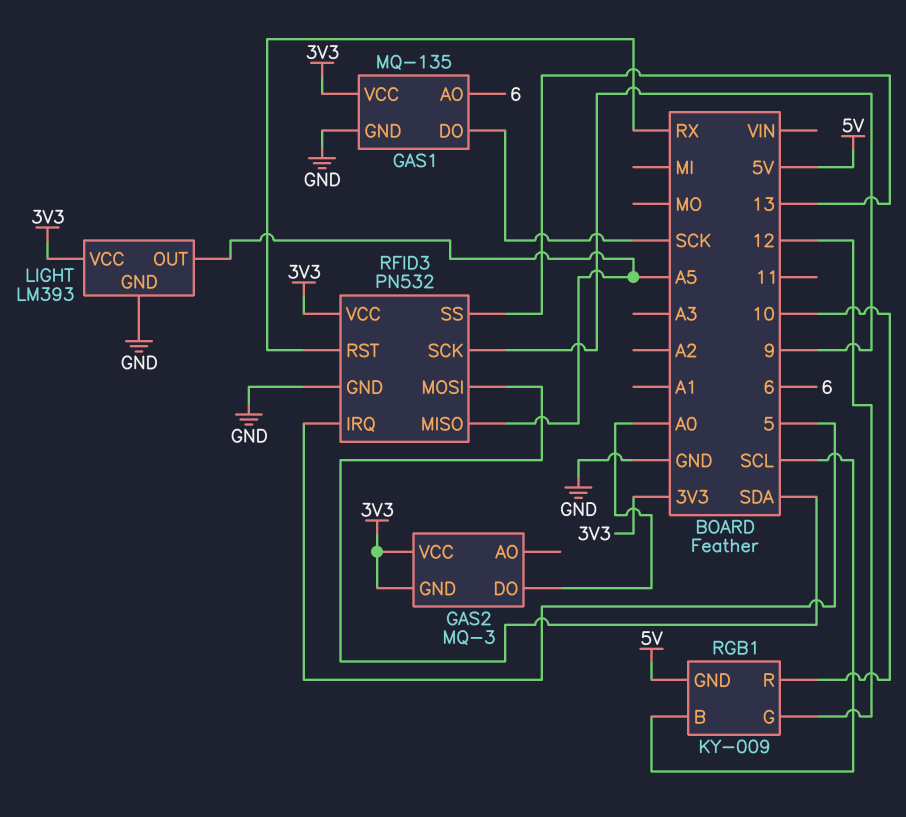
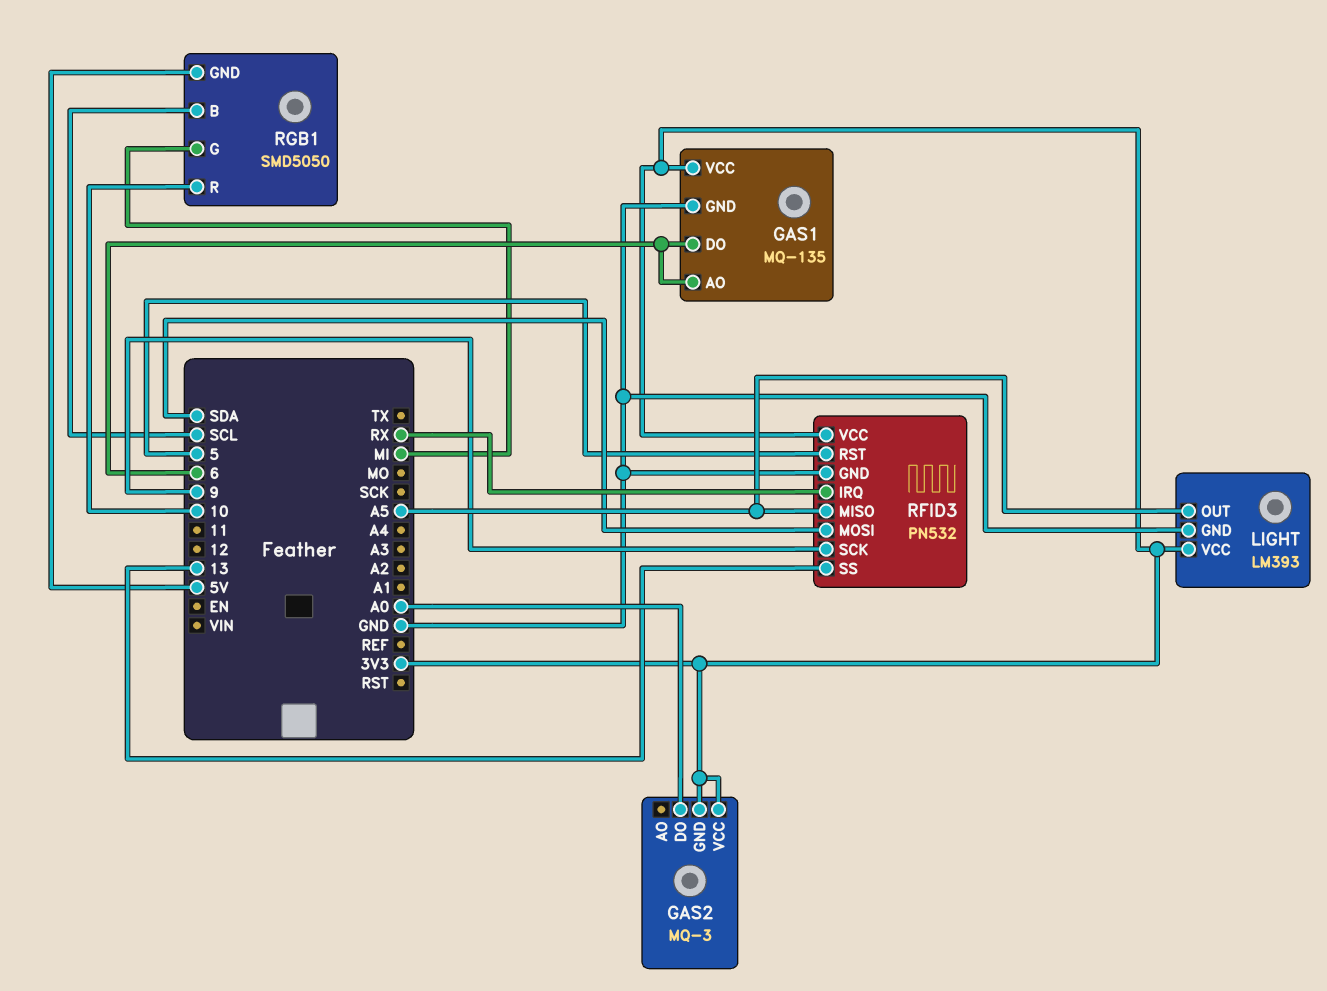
GAS1 pin DO: SCK -> 6
RFID3 pin IRQ: 5 -> RX
RFID3 pin RST: RX -> 5
RGB1: KY-009 -> SMD5050
RGB1 pin G: 12 -> MI

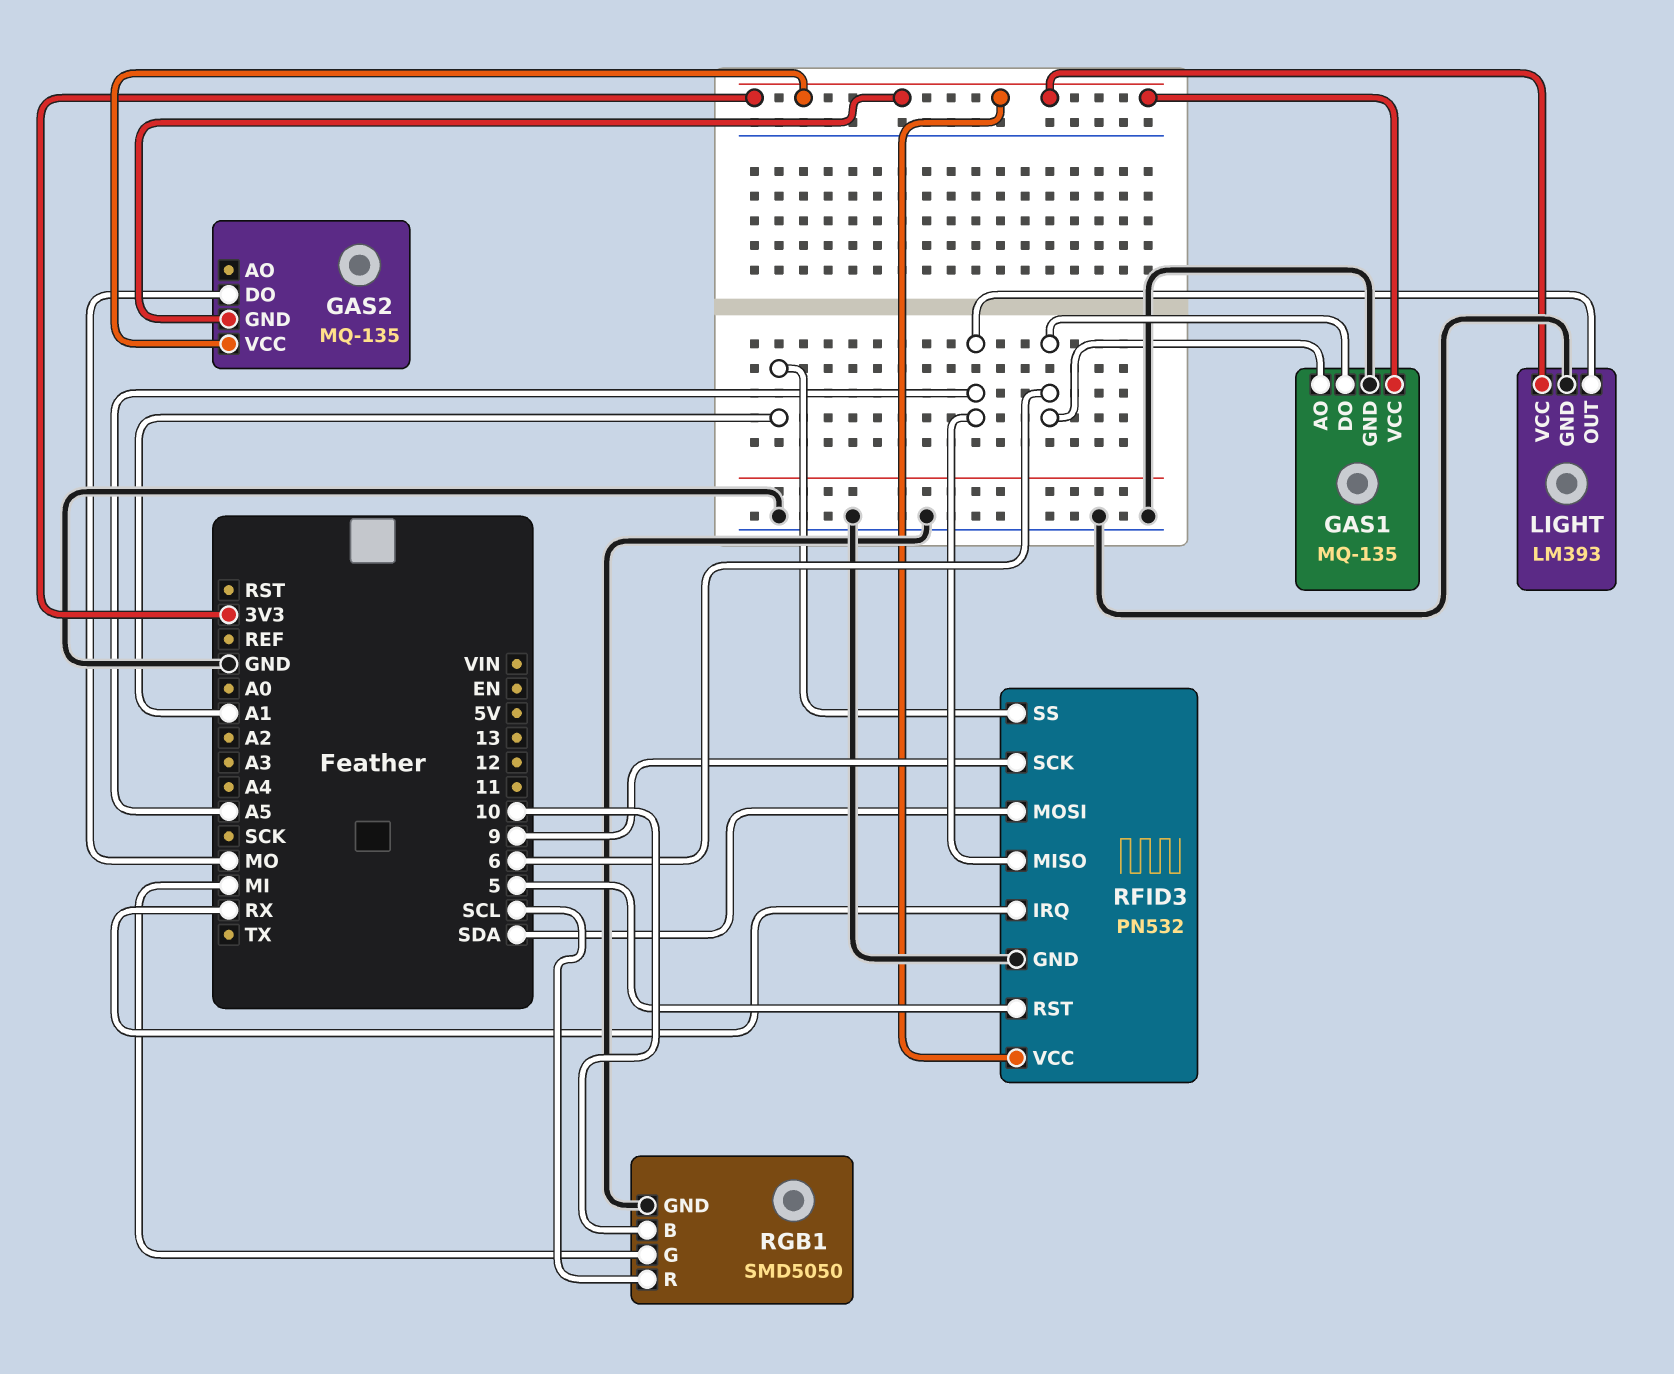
GAS2: MQ-3 -> MQ-135
GAS2 pin DO: A0 -> MO
RFID3 pin SS: 13 -> A1
RGB1 pin B: SCL -> 10
RGB1 pin GND: 5V -> GND
RGB1 pin R: 10 -> SCL

